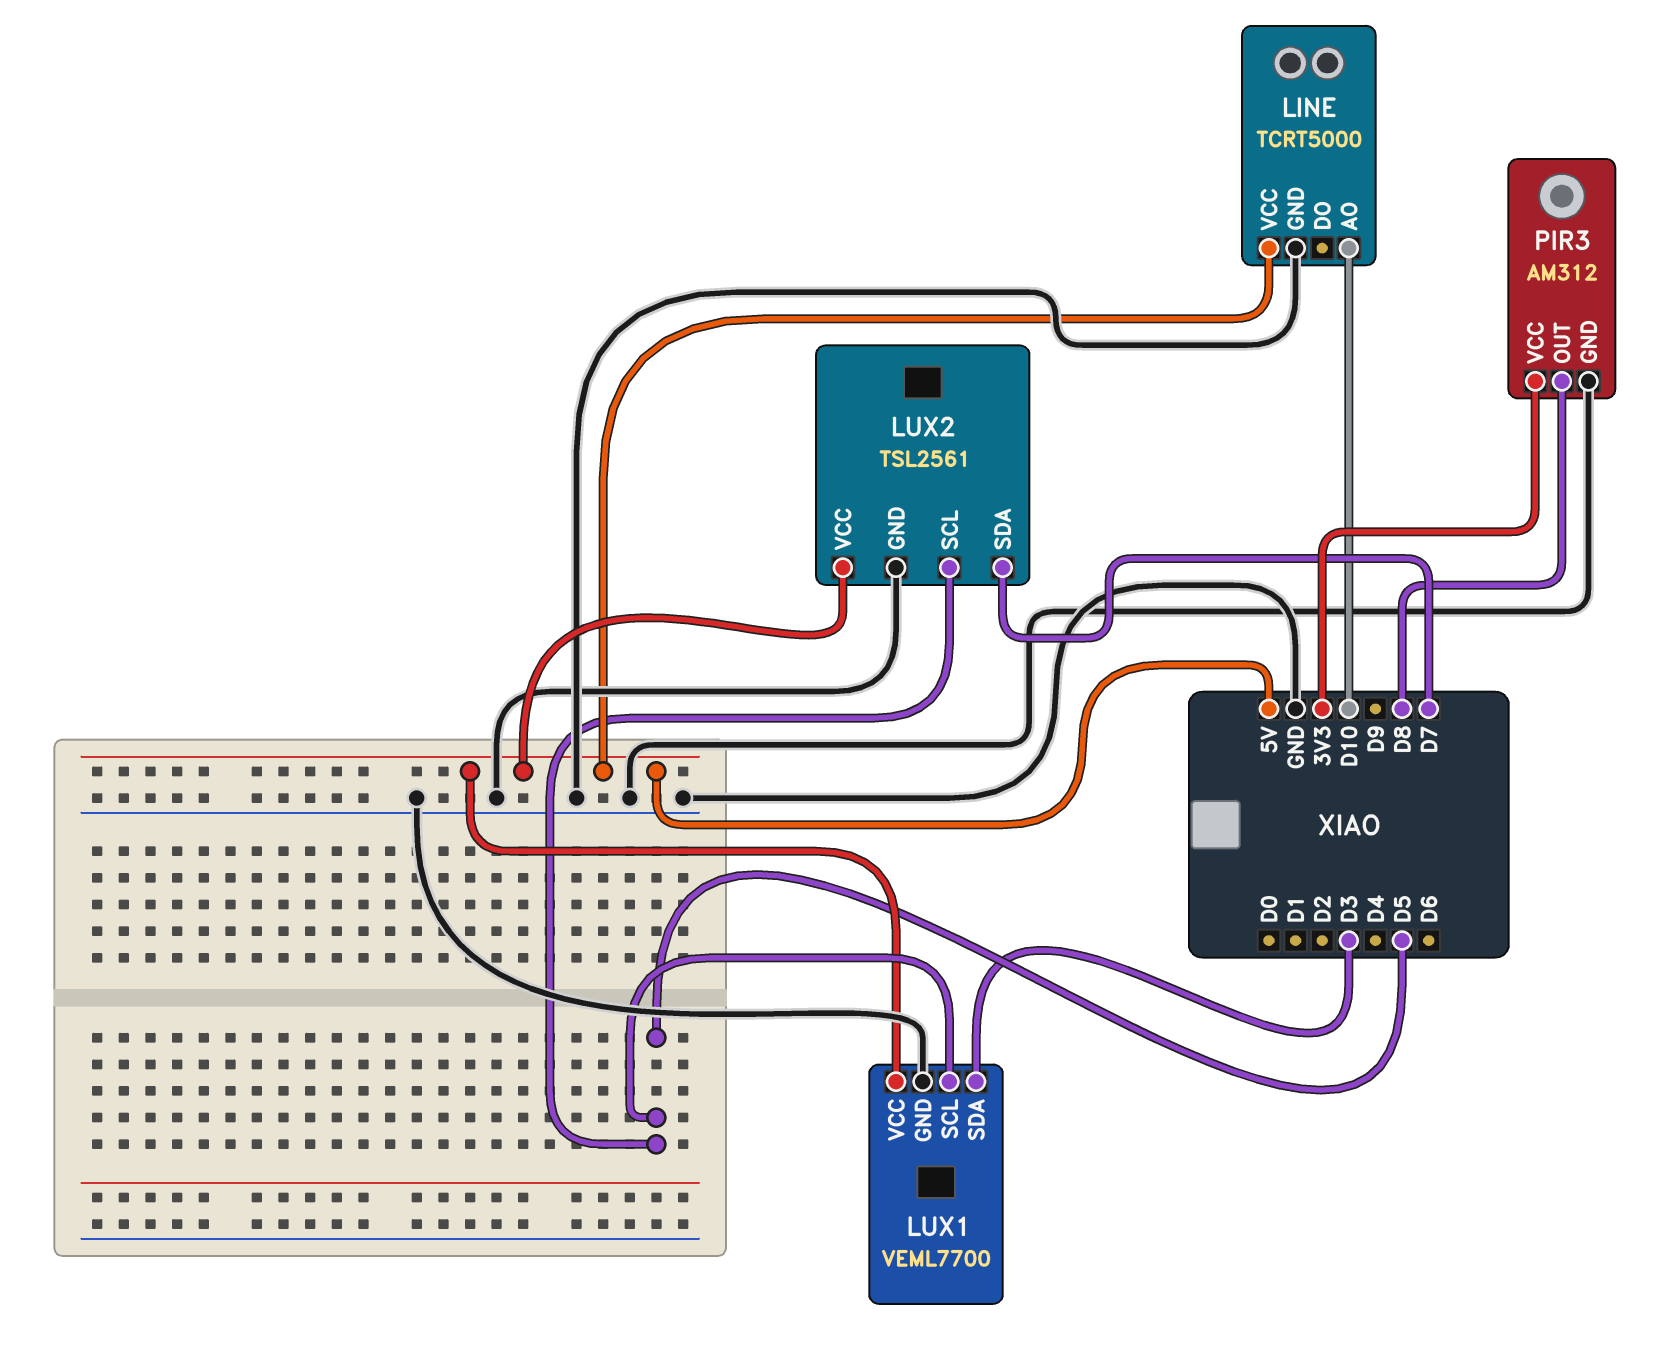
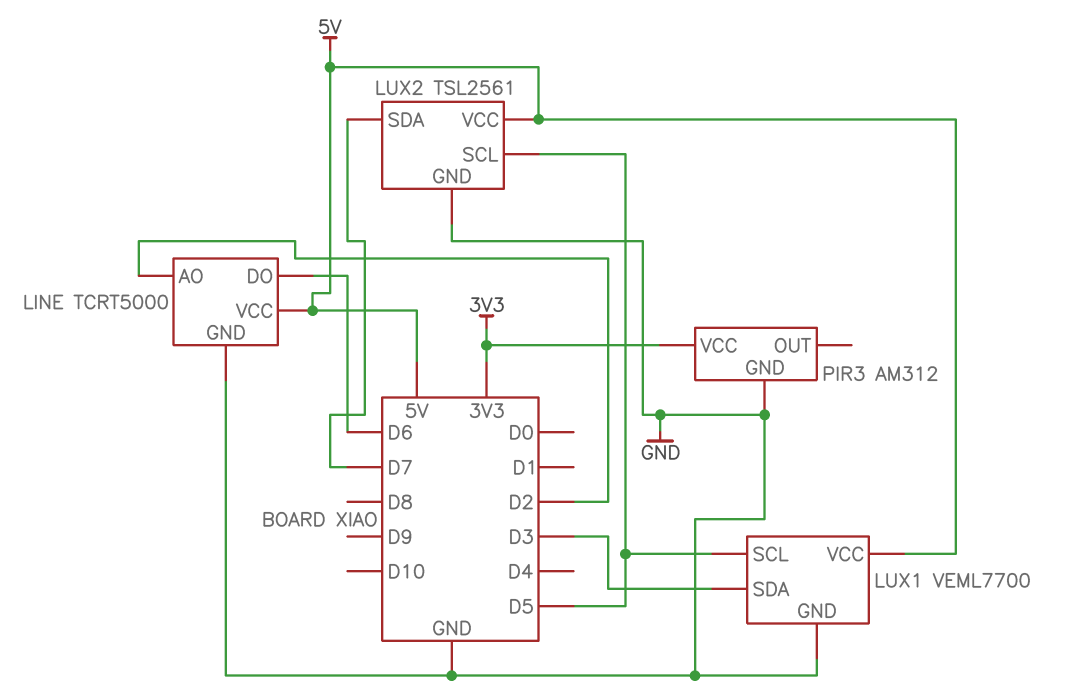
LINE pin AO: D10 -> D2
LINE pin DO: none -> D6
PIR3 pin OUT: D8 -> none

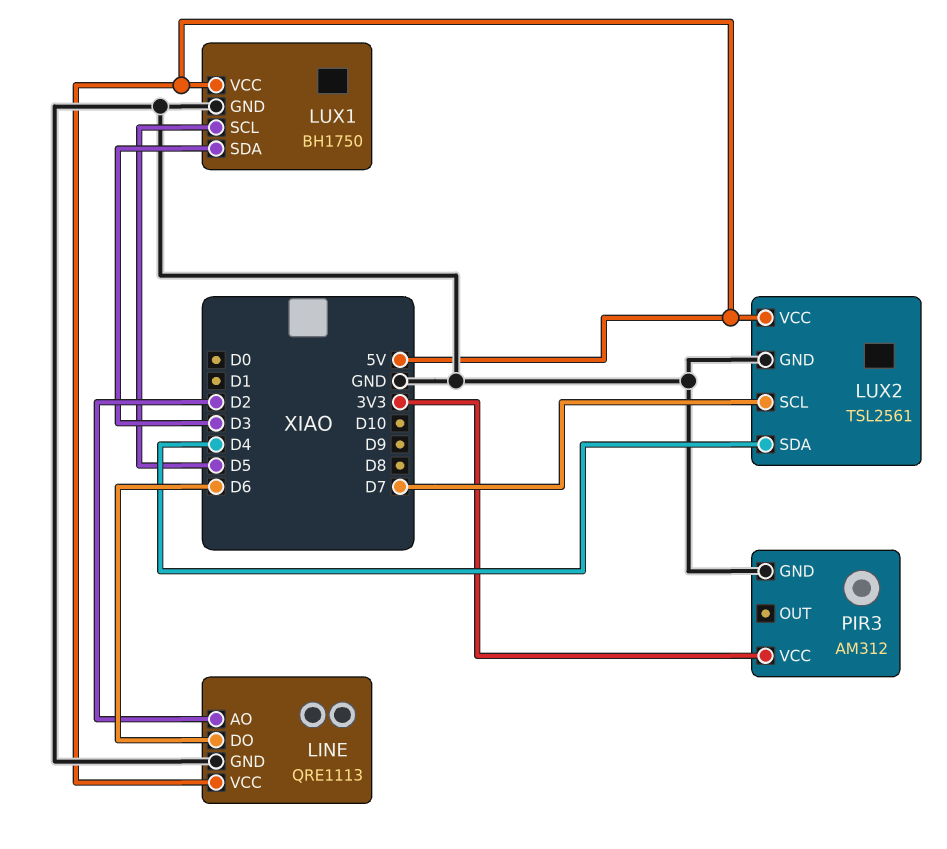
LINE: TCRT5000 -> QRE1113
LUX1: VEML7700 -> BH1750
LUX2 pin SCL: D5 -> D7
LUX2 pin SDA: D7 -> D4

